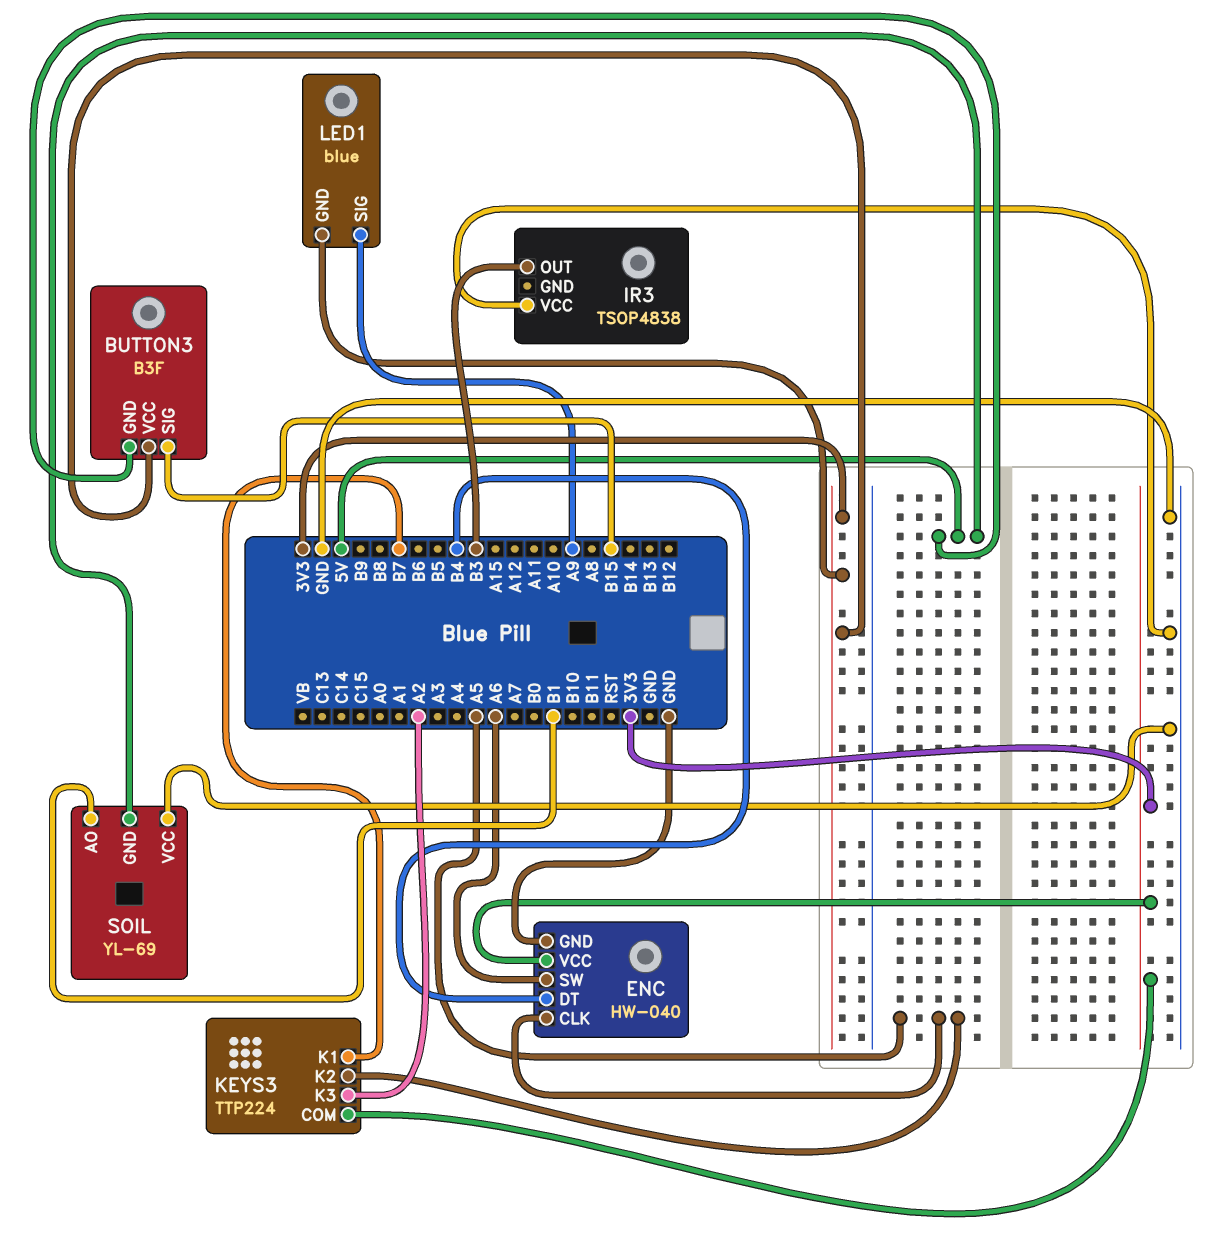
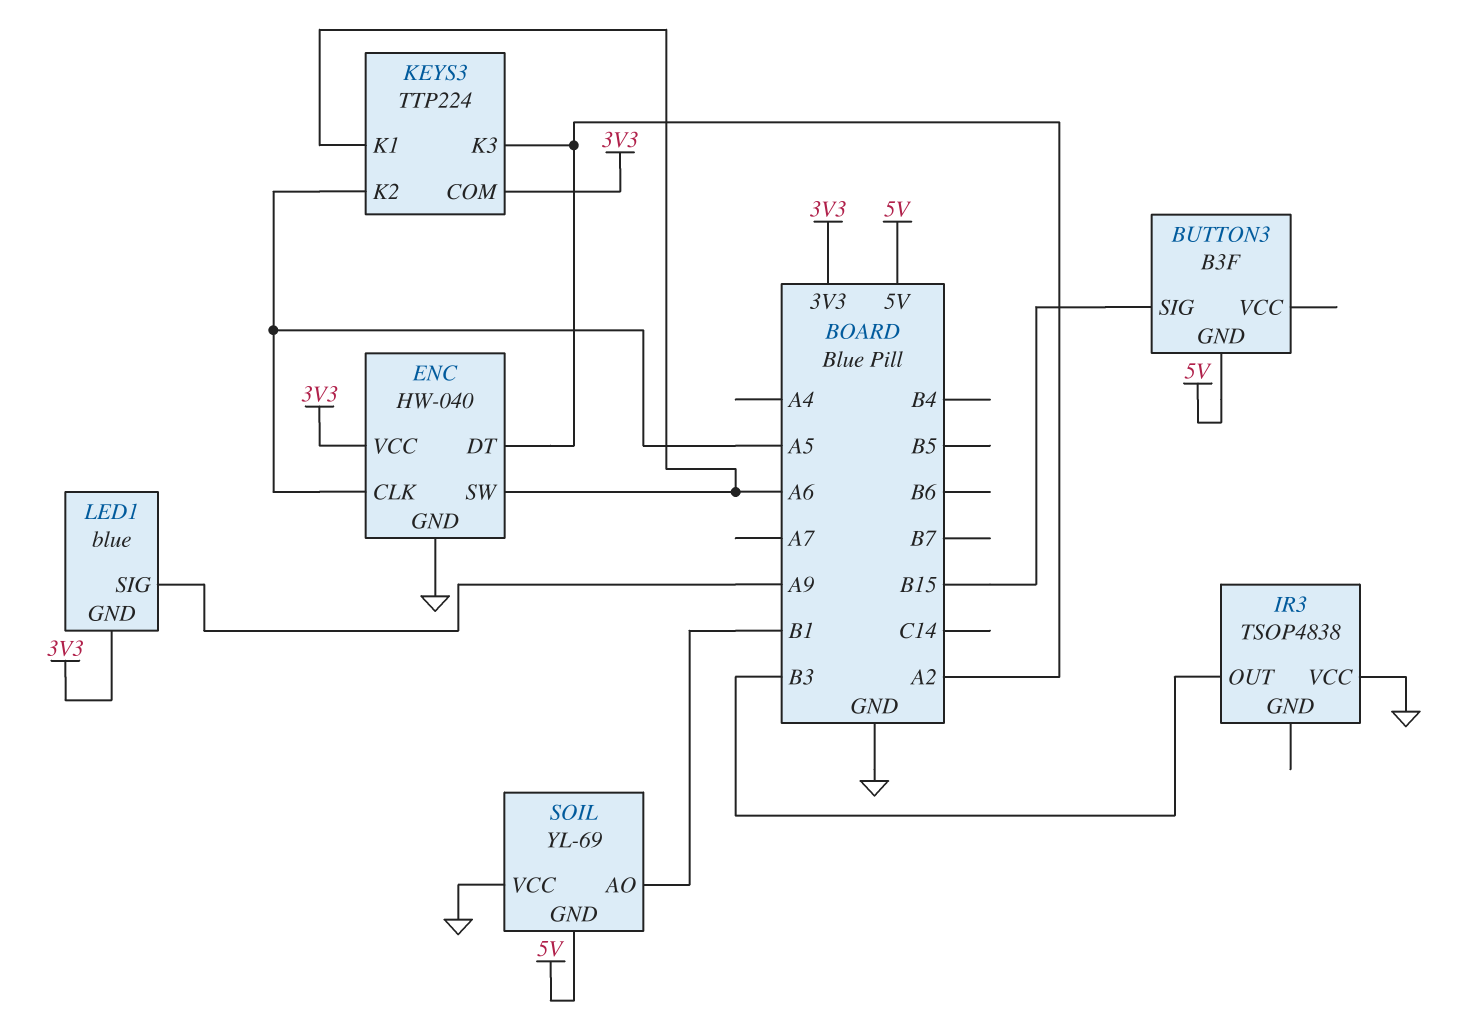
BUTTON3 pin VCC: 3V3 -> none
ENC pin DT: B4 -> A2
KEYS3 pin K1: B7 -> A6

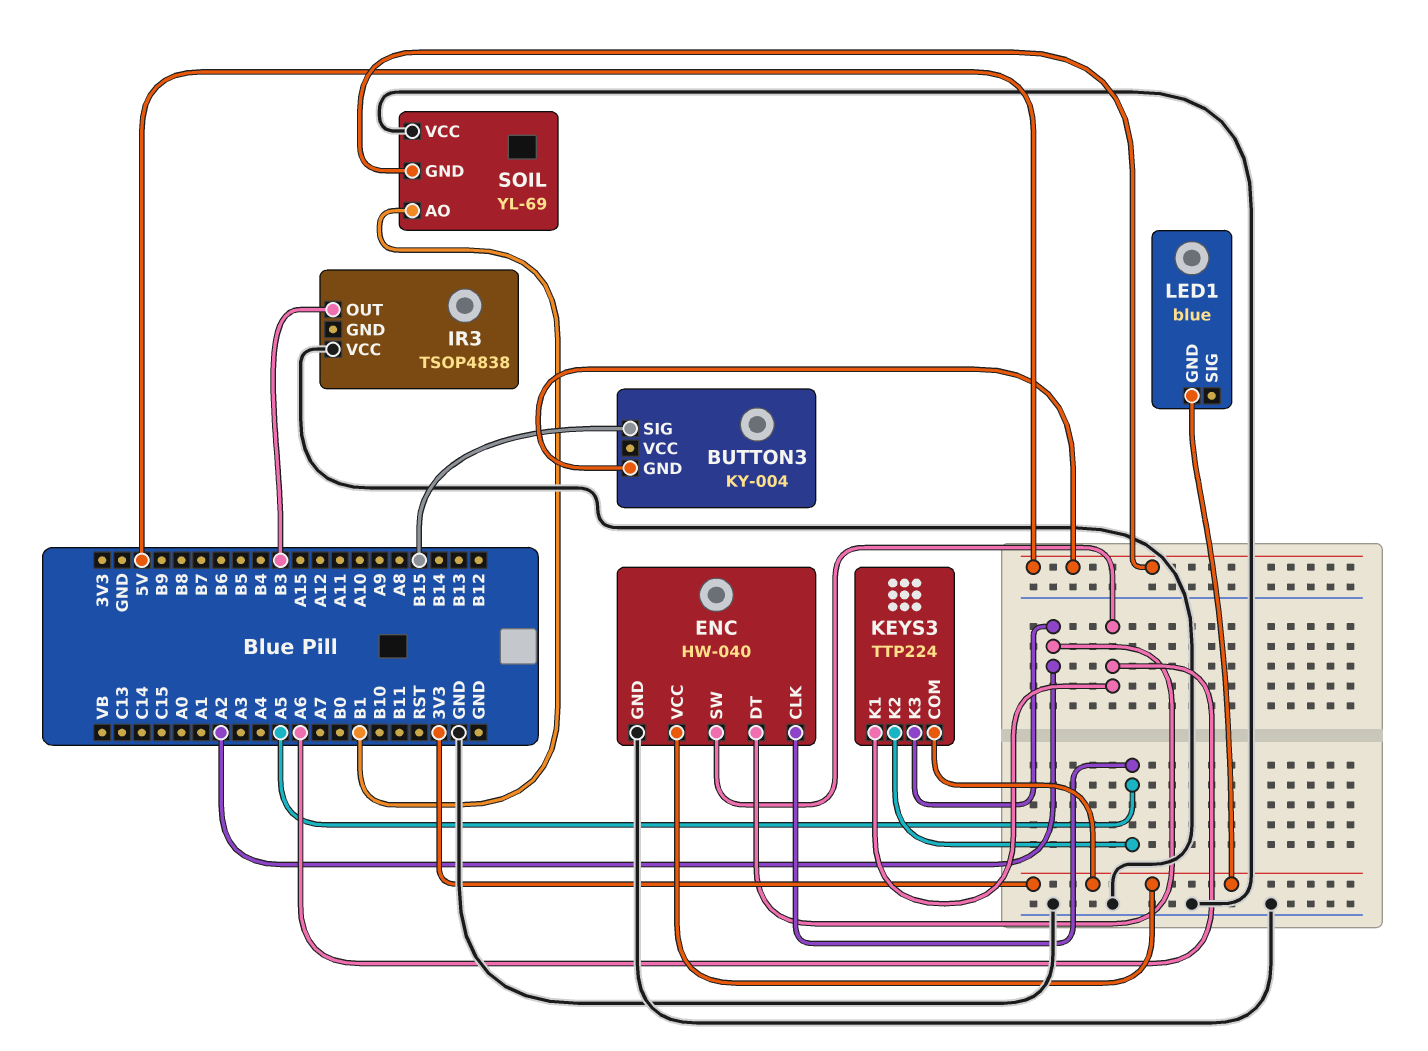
BUTTON3: B3F -> KY-004
LED1 pin SIG: A9 -> none

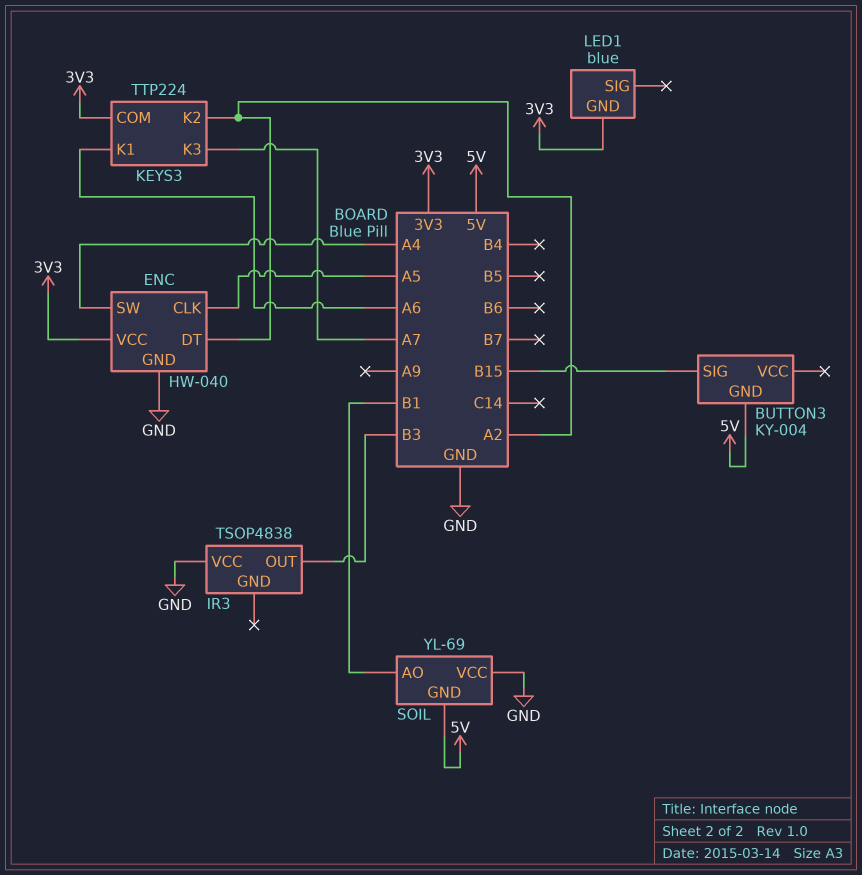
ENC pin SW: A6 -> A4
KEYS3 pin K2: A5 -> A2
KEYS3 pin K3: A2 -> A7

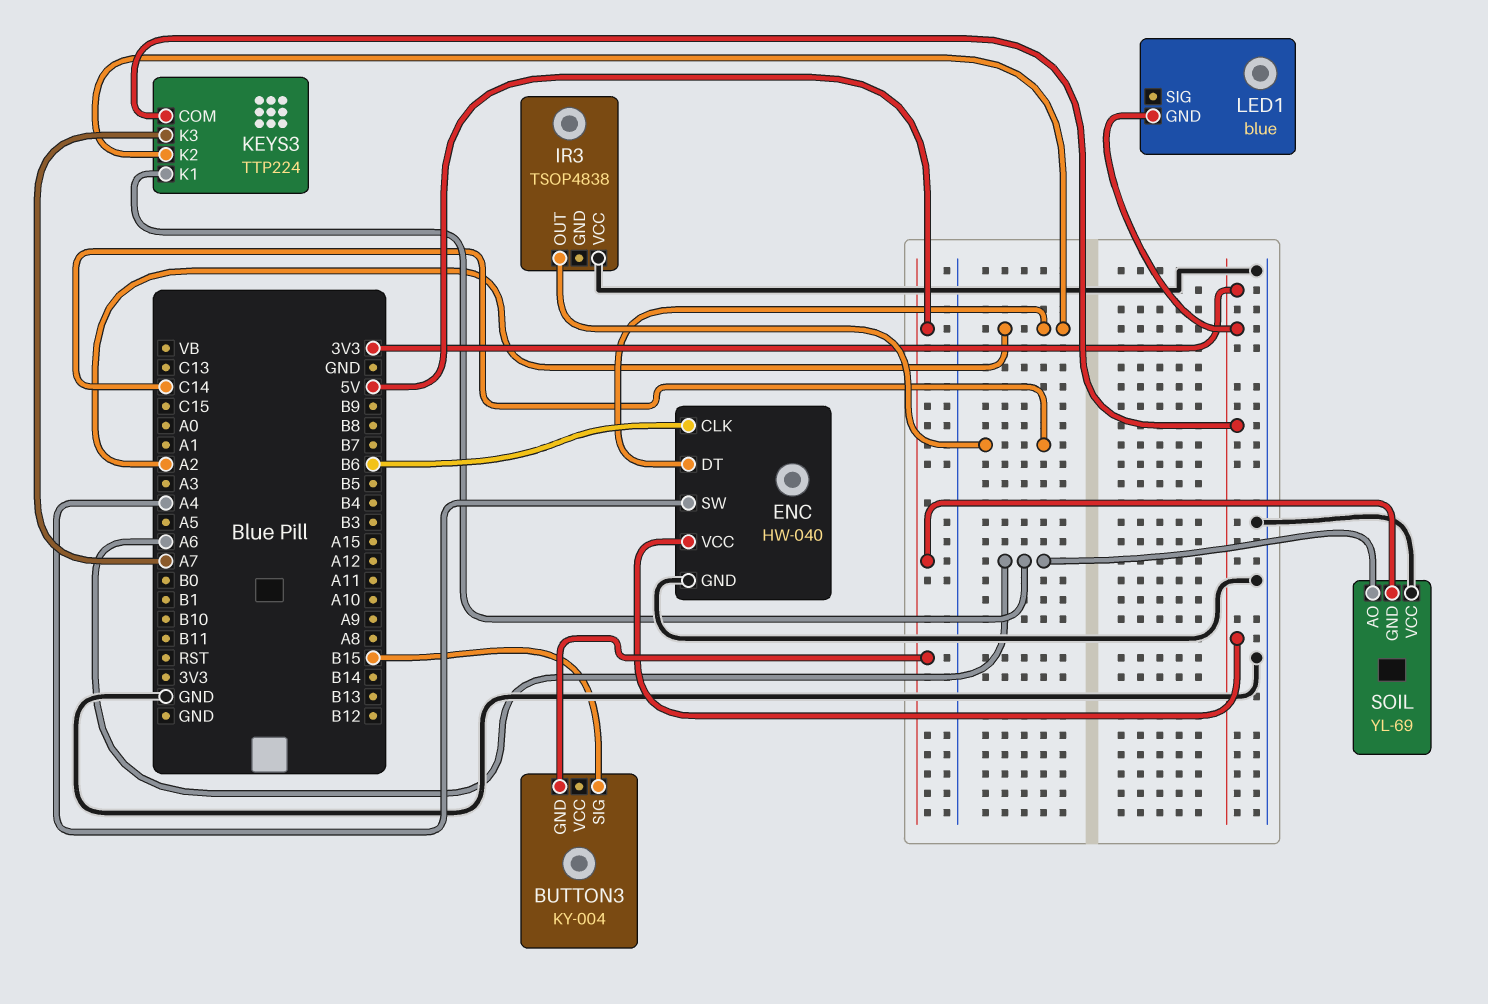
ENC pin CLK: A5 -> B6
IR3 pin OUT: B3 -> C14
SOIL pin AO: B1 -> A6

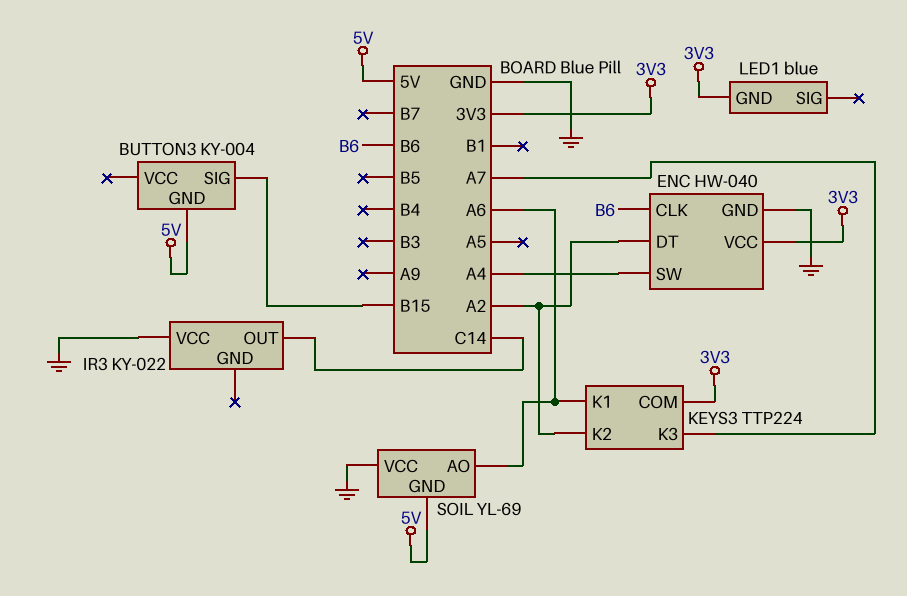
IR3: TSOP4838 -> KY-022

